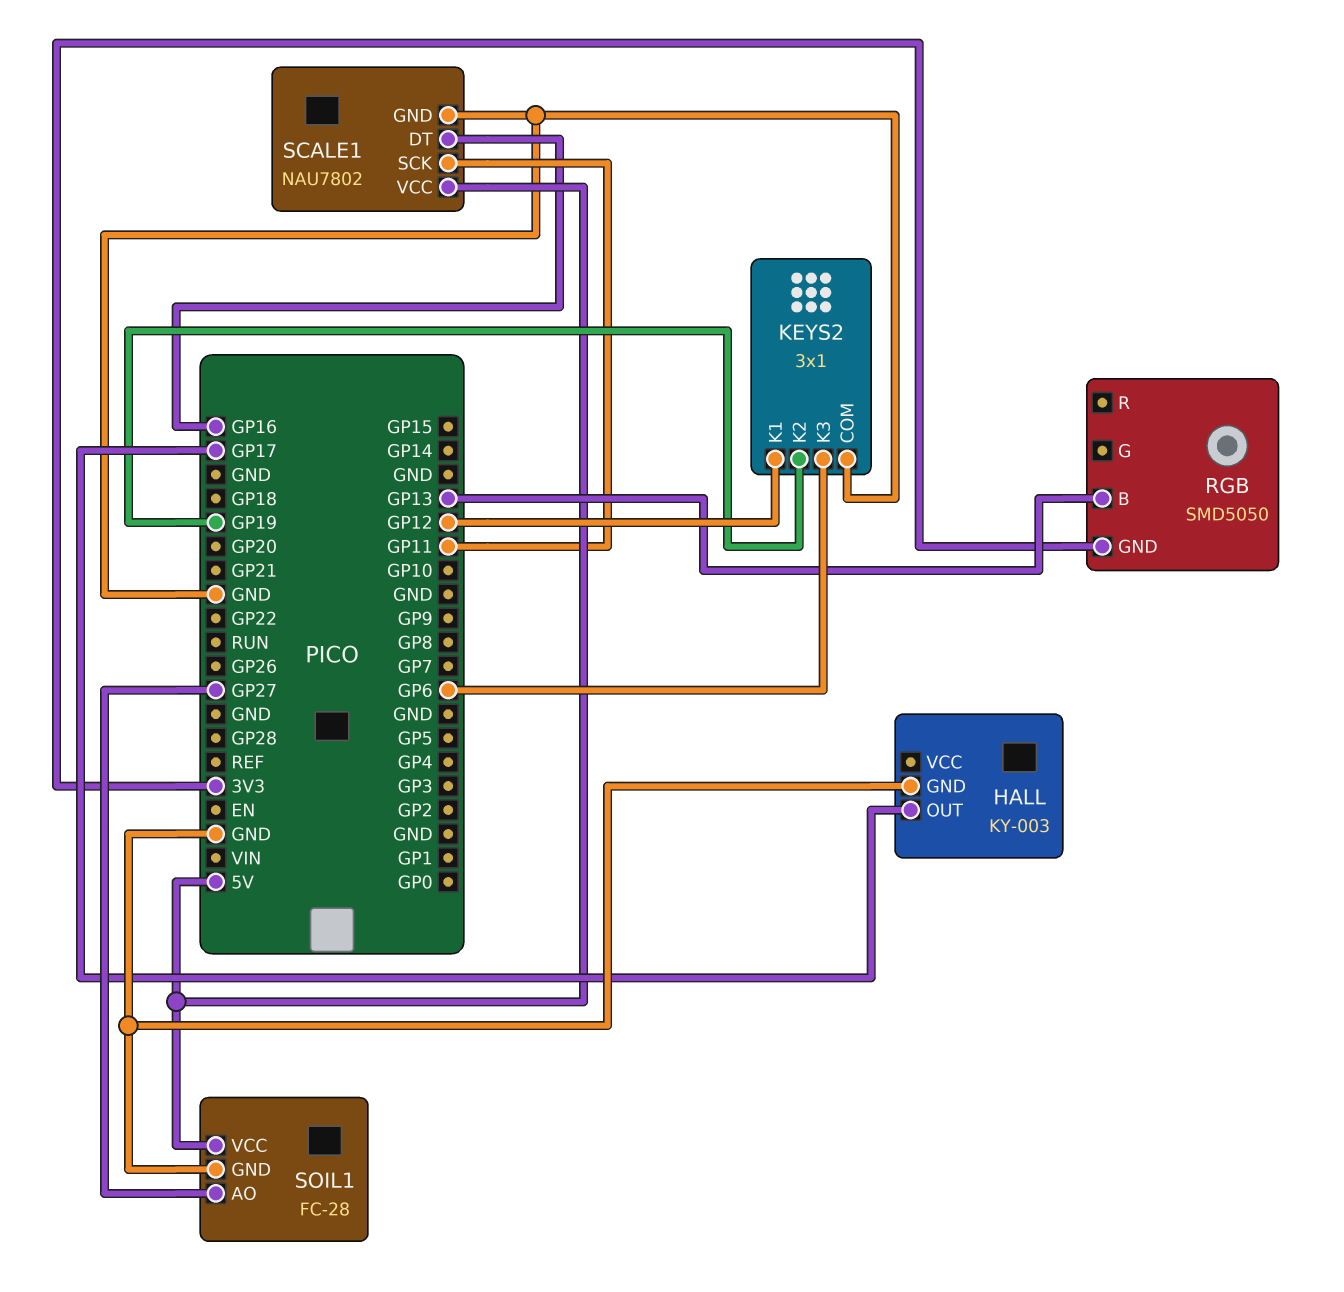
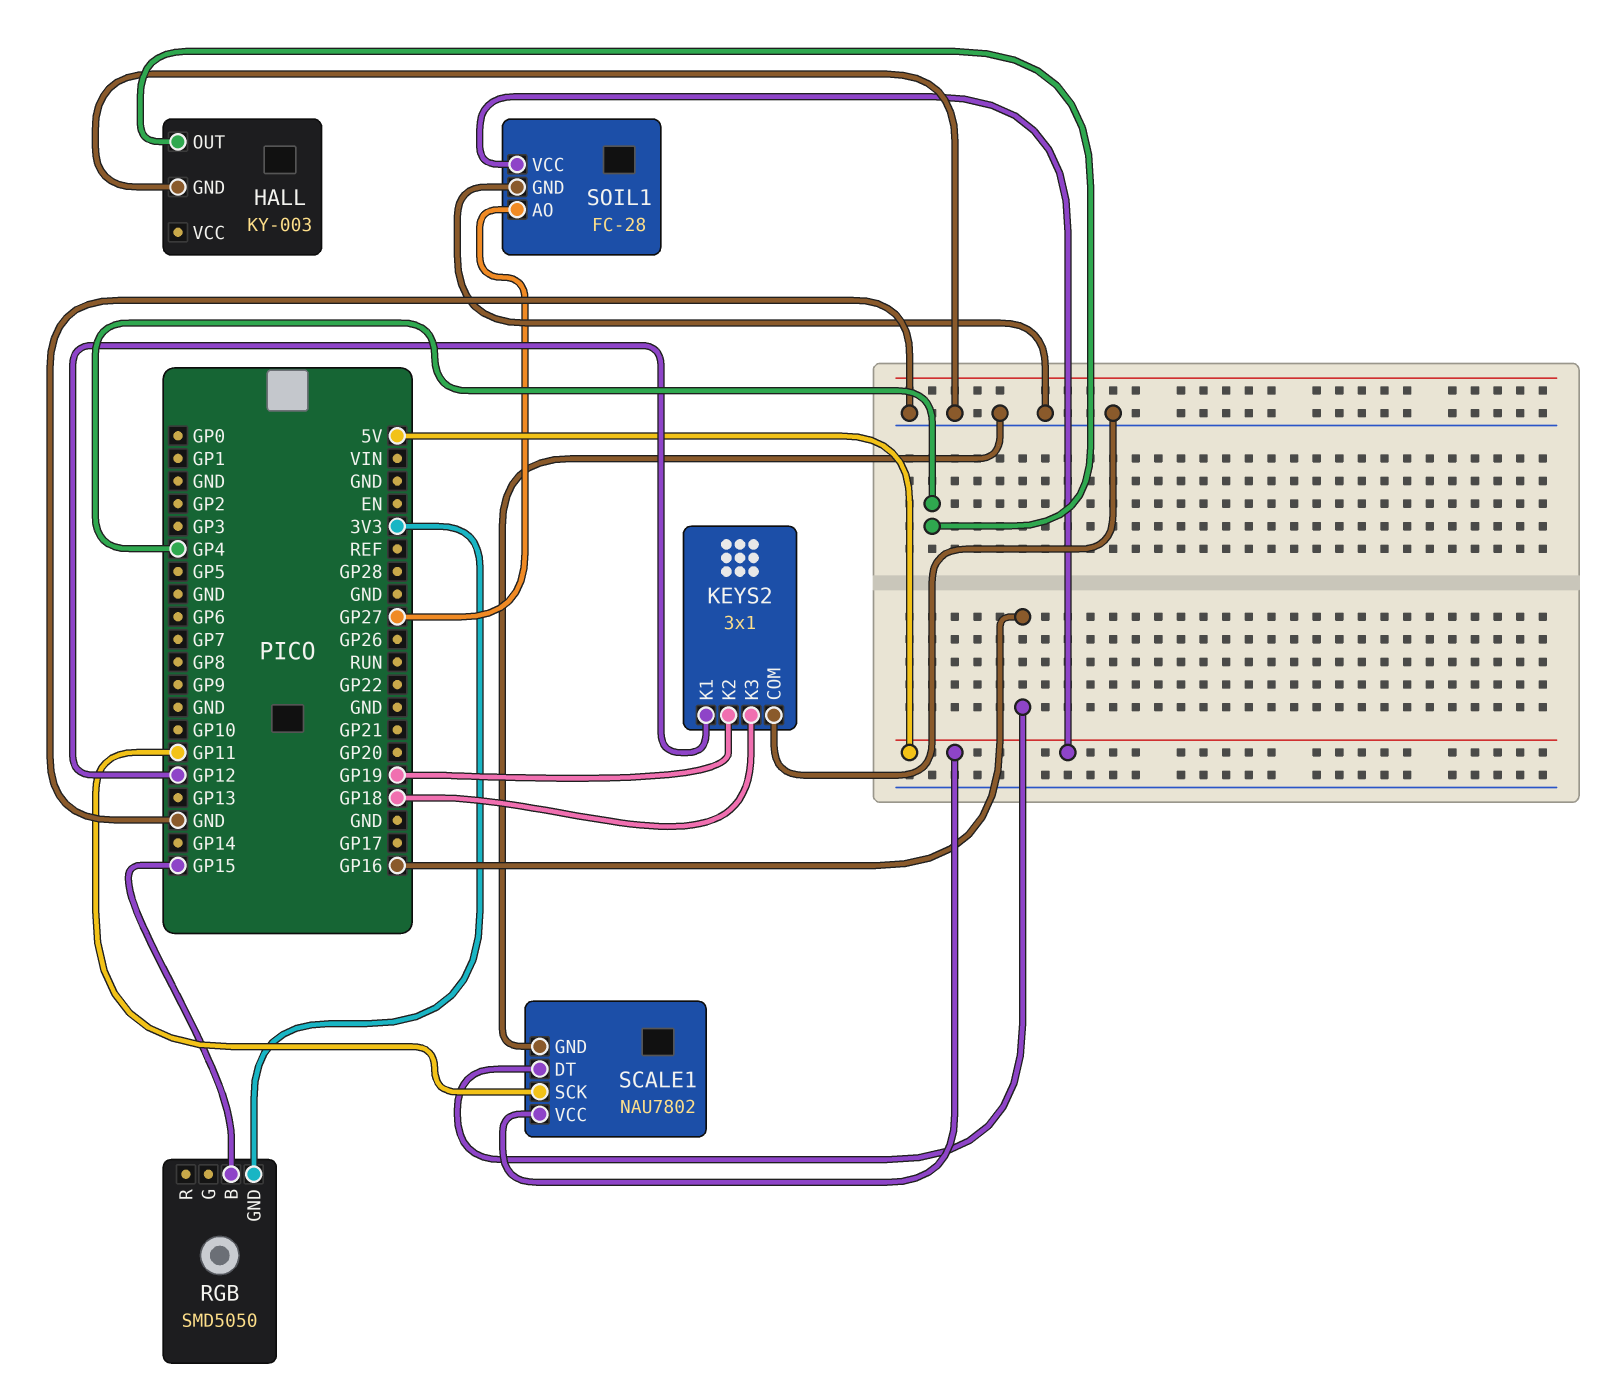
HALL pin OUT: GP17 -> GP4
KEYS2 pin K3: GP6 -> GP18
RGB pin B: GP13 -> GP15

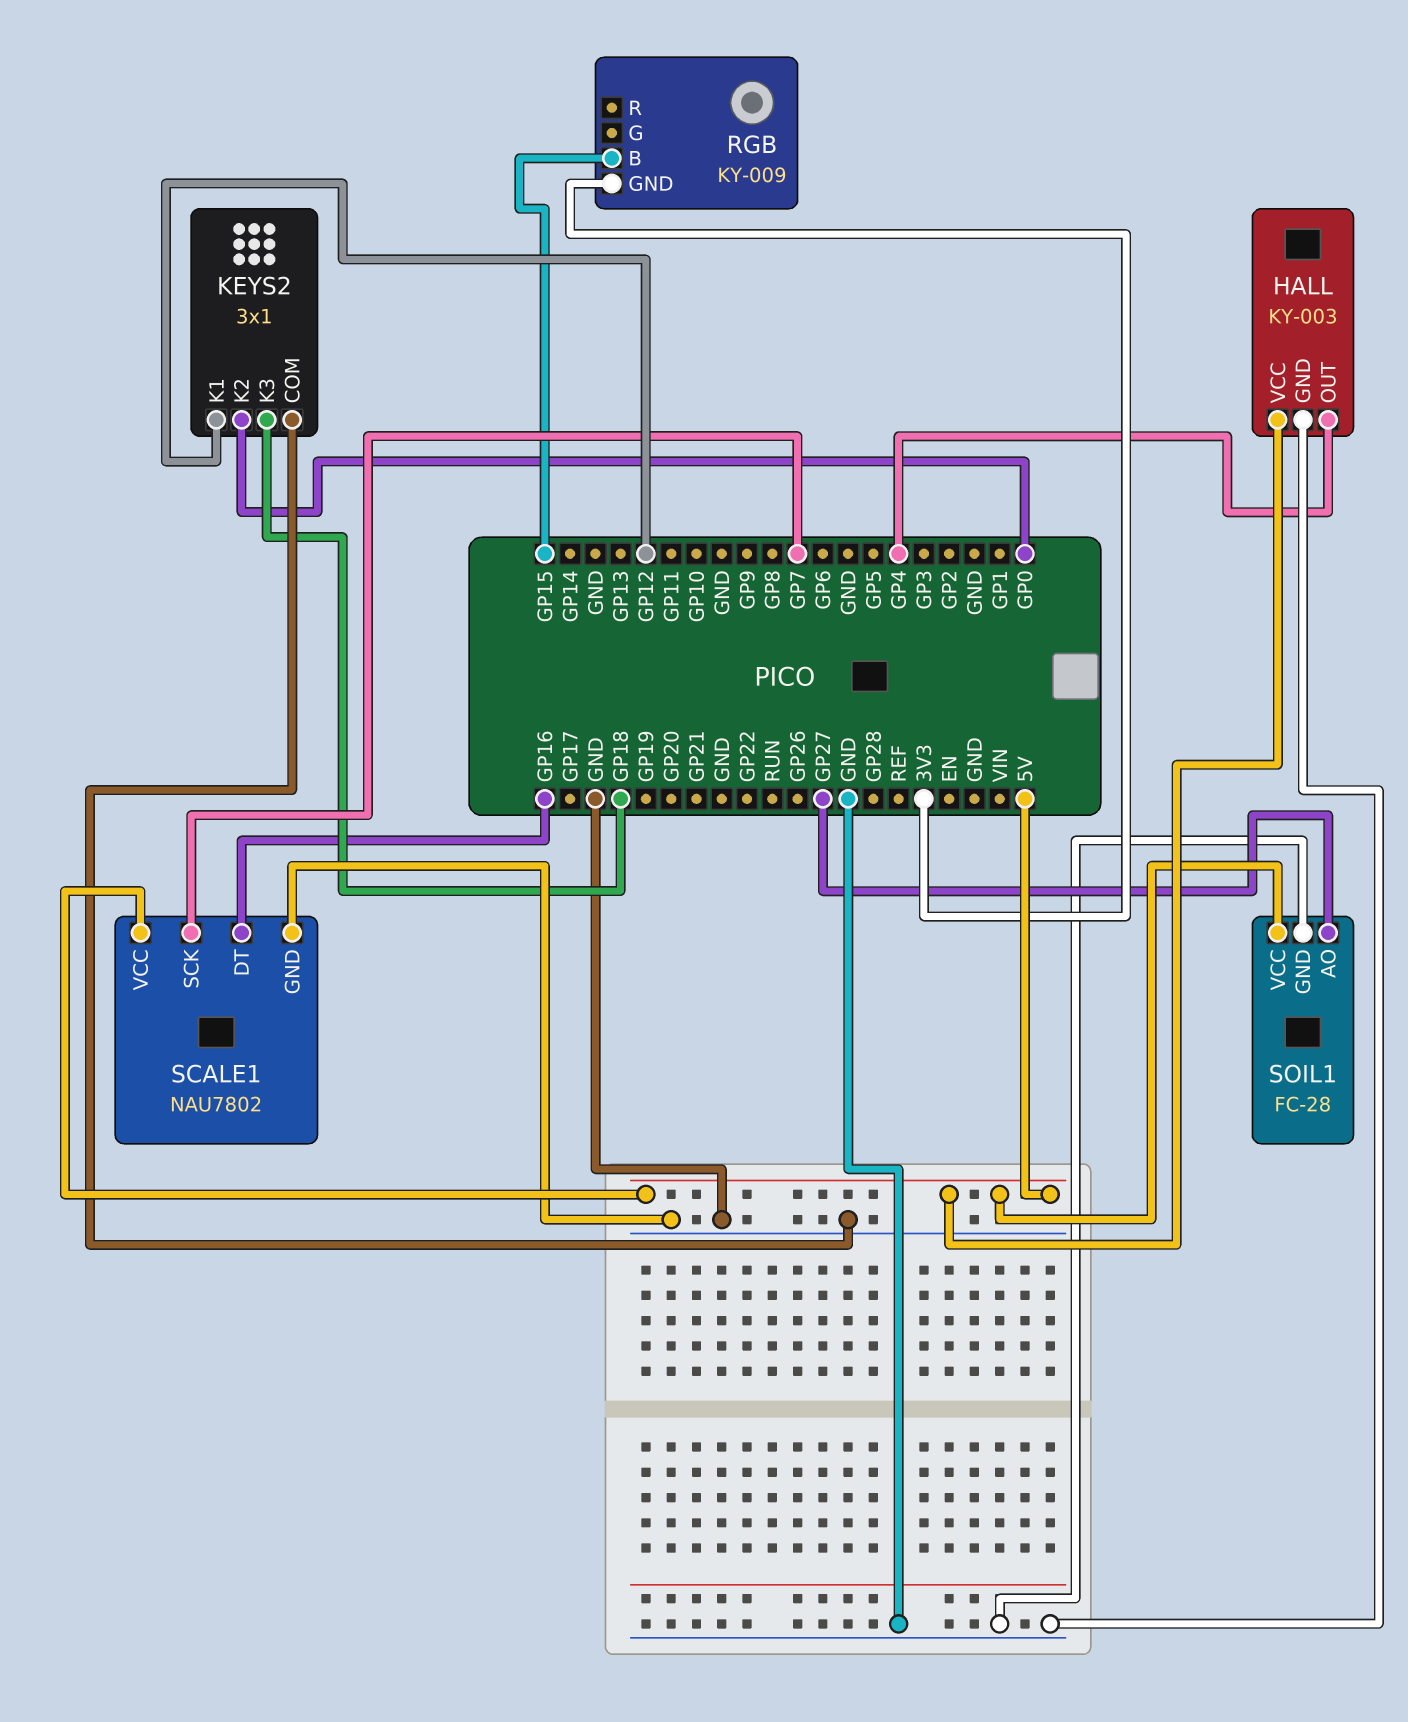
HALL pin VCC: none -> 5V
KEYS2 pin K2: GP19 -> GP0
RGB: SMD5050 -> KY-009
SCALE1 pin SCK: GP11 -> GP7

